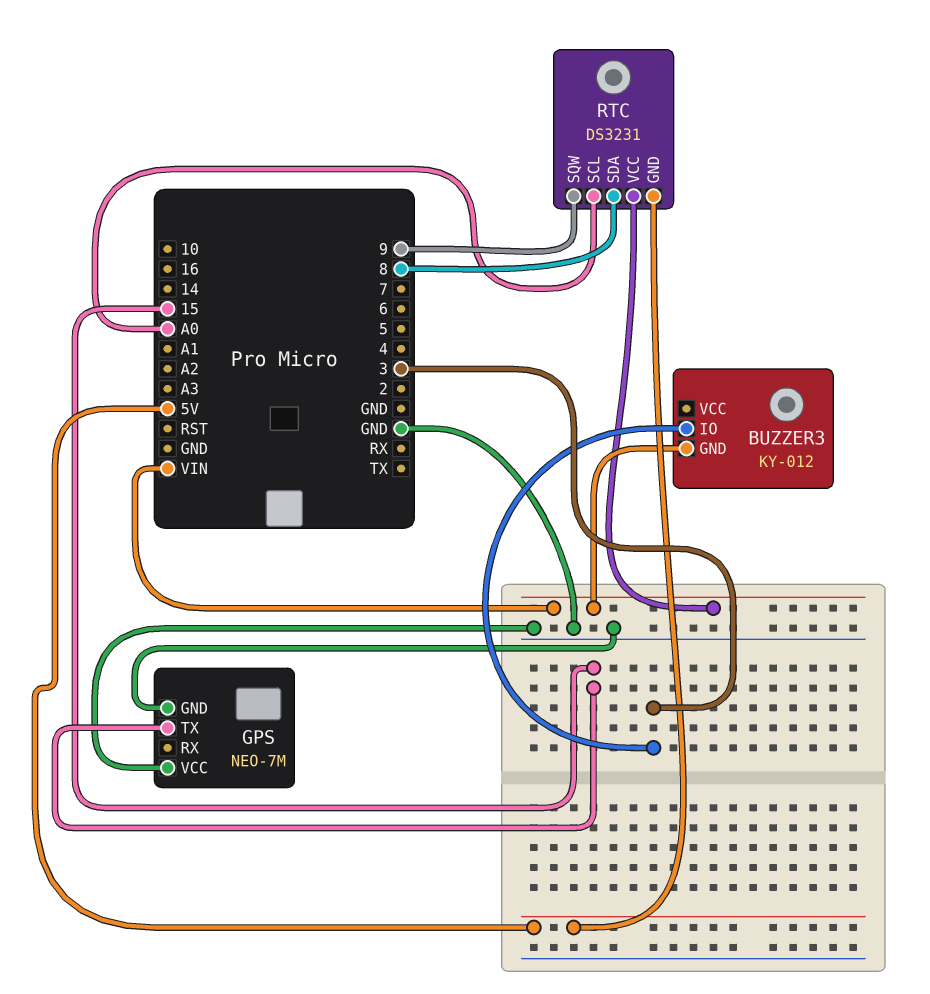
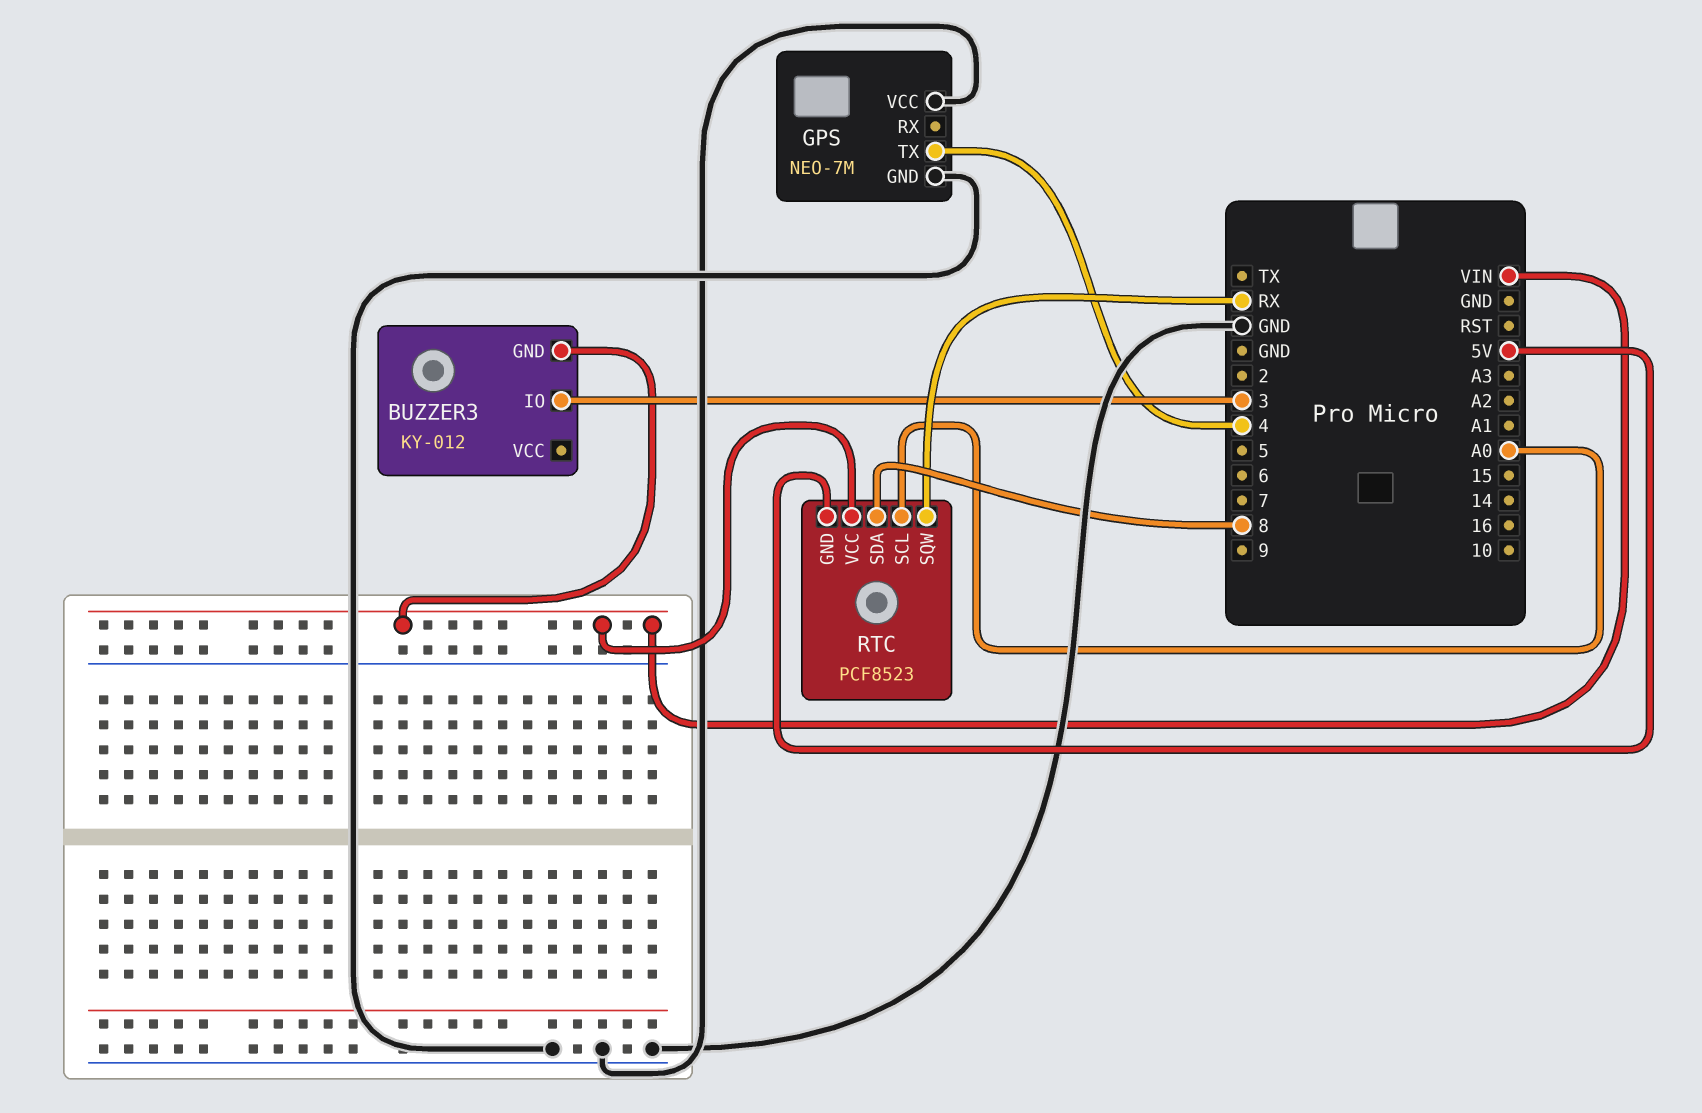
GPS pin TX: 15 -> 4
RTC: DS3231 -> PCF8523
RTC pin SQW: 9 -> RX

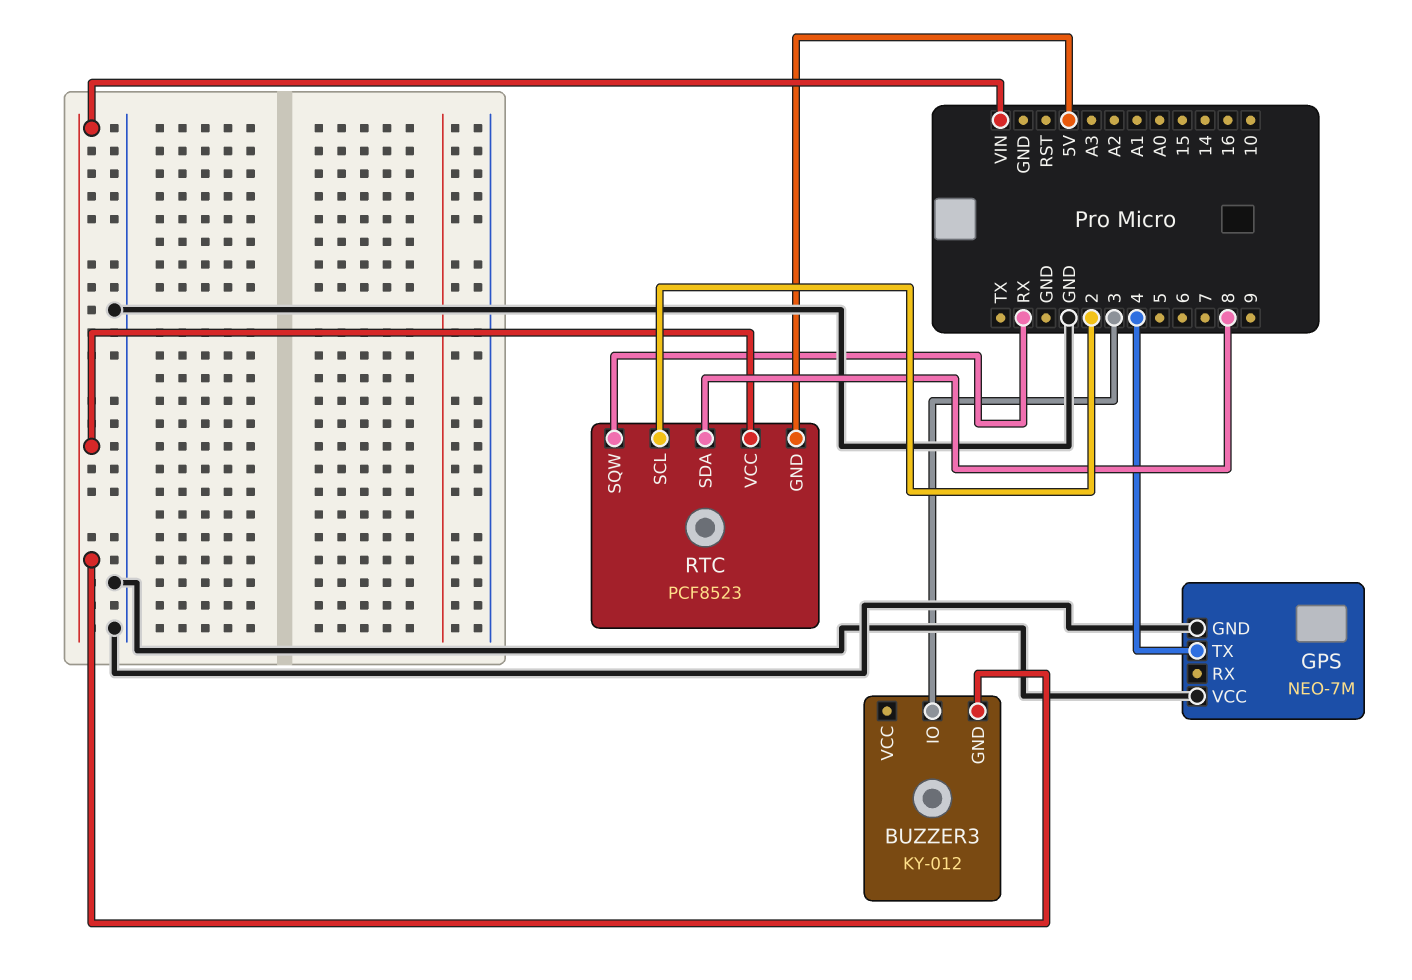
RTC pin SCL: A0 -> 2

